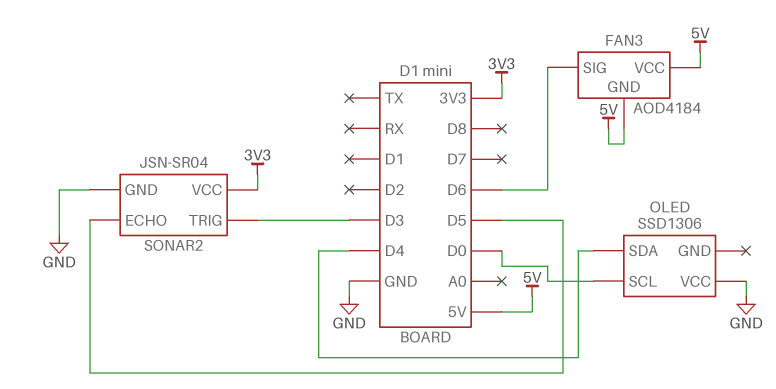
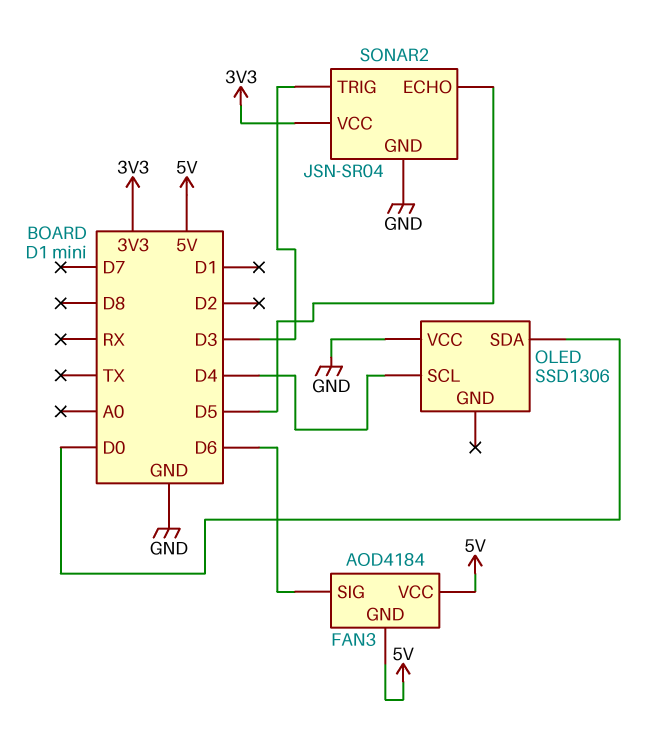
OLED pin SCL: D0 -> D4
OLED pin SDA: D4 -> D0

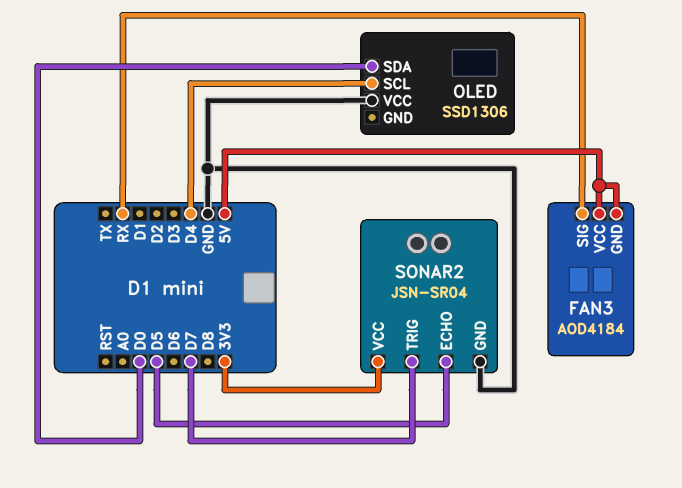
FAN3 pin SIG: D6 -> RX
SONAR2 pin TRIG: D3 -> D7

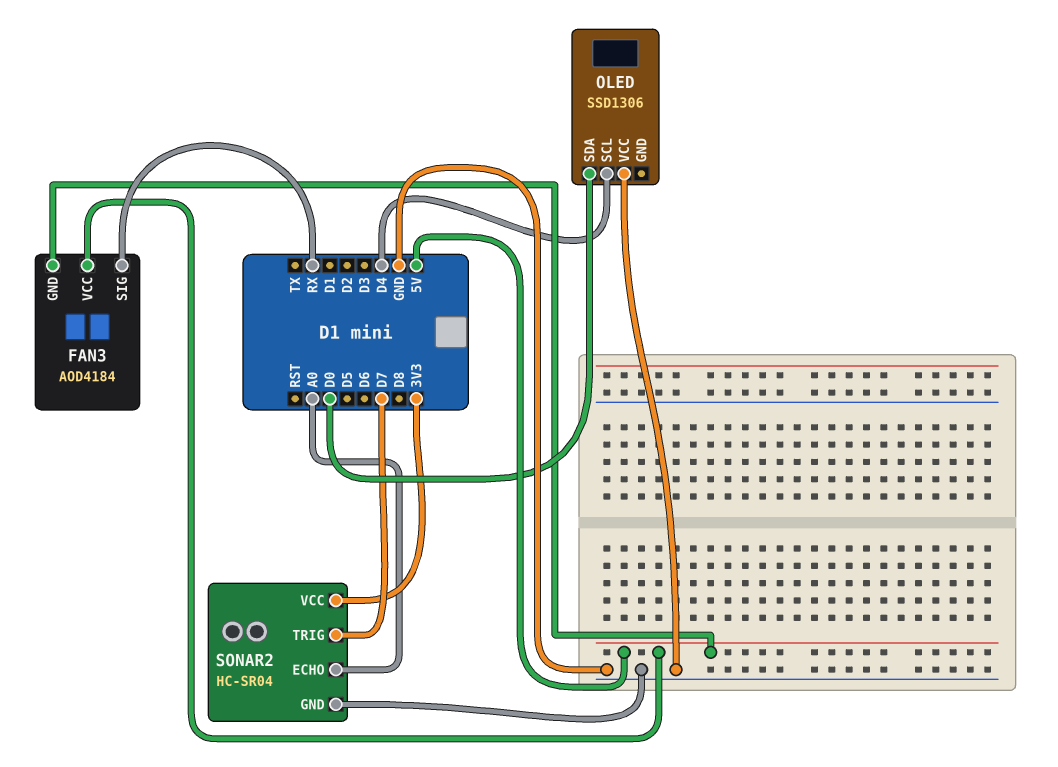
SONAR2: JSN-SR04 -> HC-SR04
SONAR2 pin ECHO: D5 -> A0

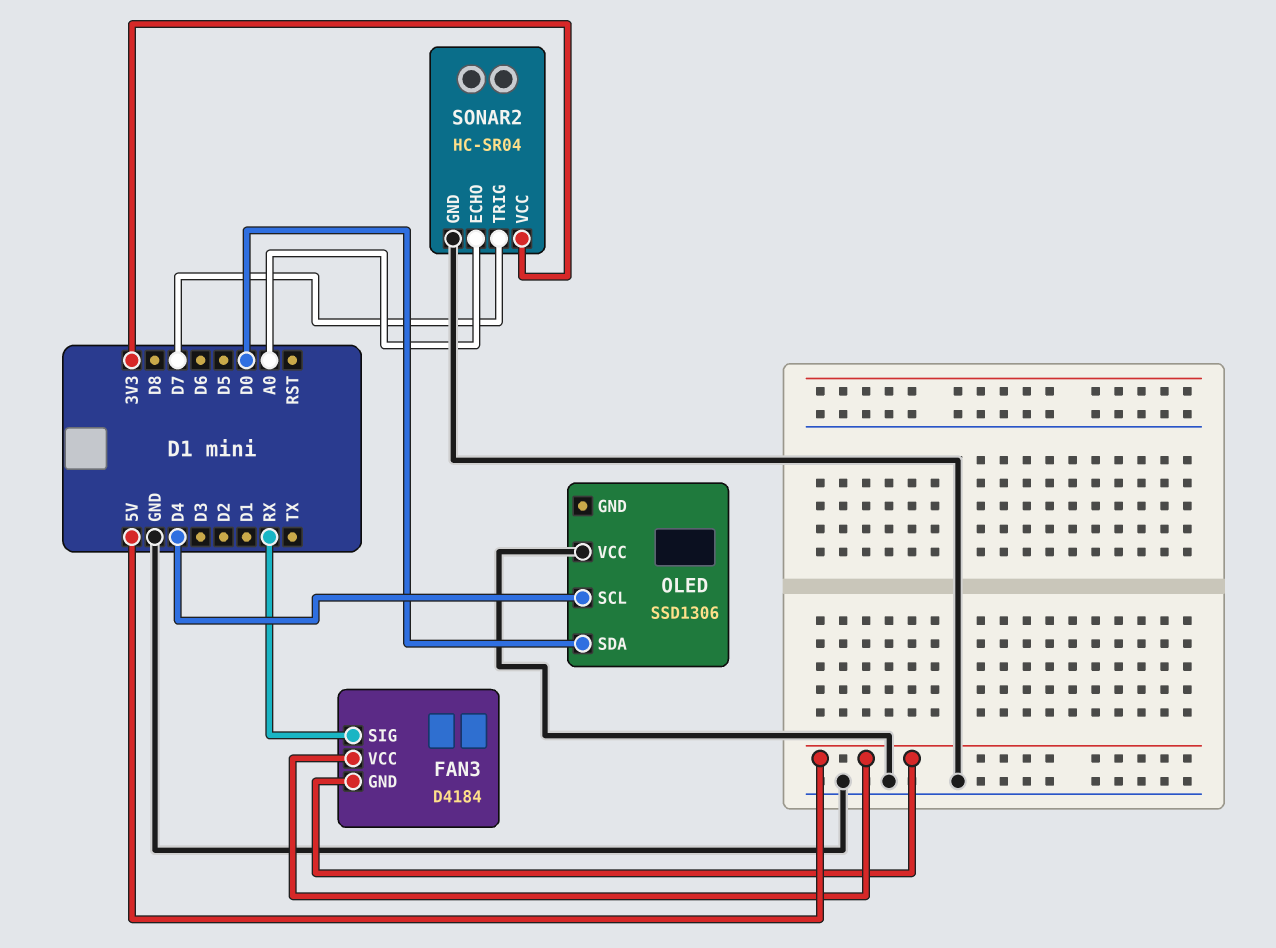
FAN3: AOD4184 -> D4184

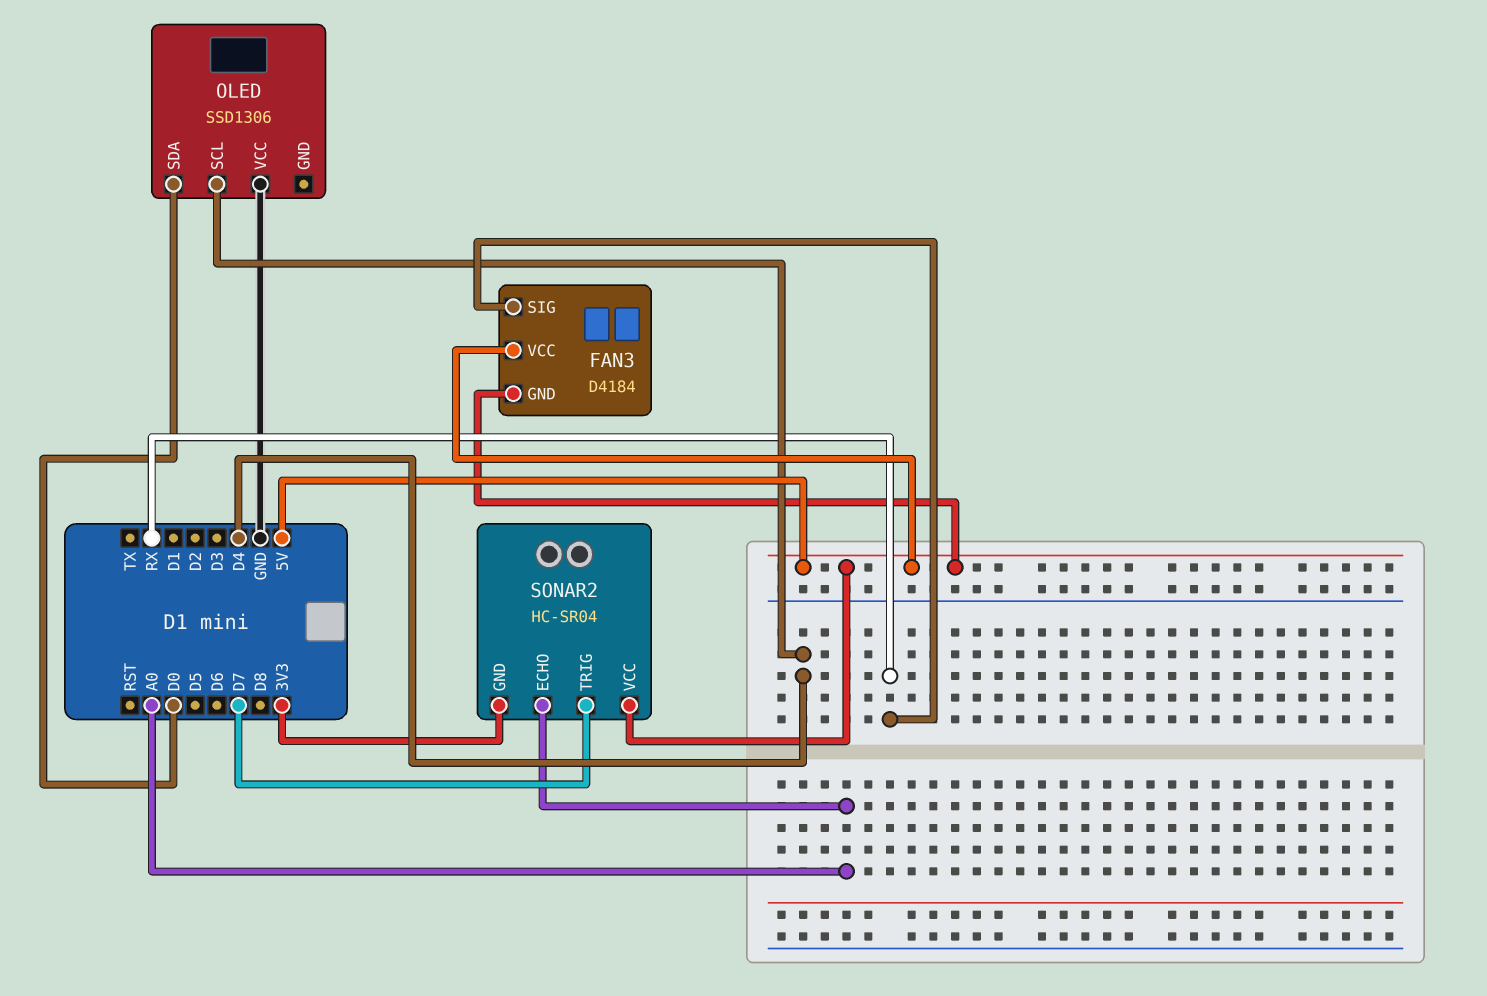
SONAR2 pin GND: GND -> 3V3
SONAR2 pin VCC: 3V3 -> 5V

